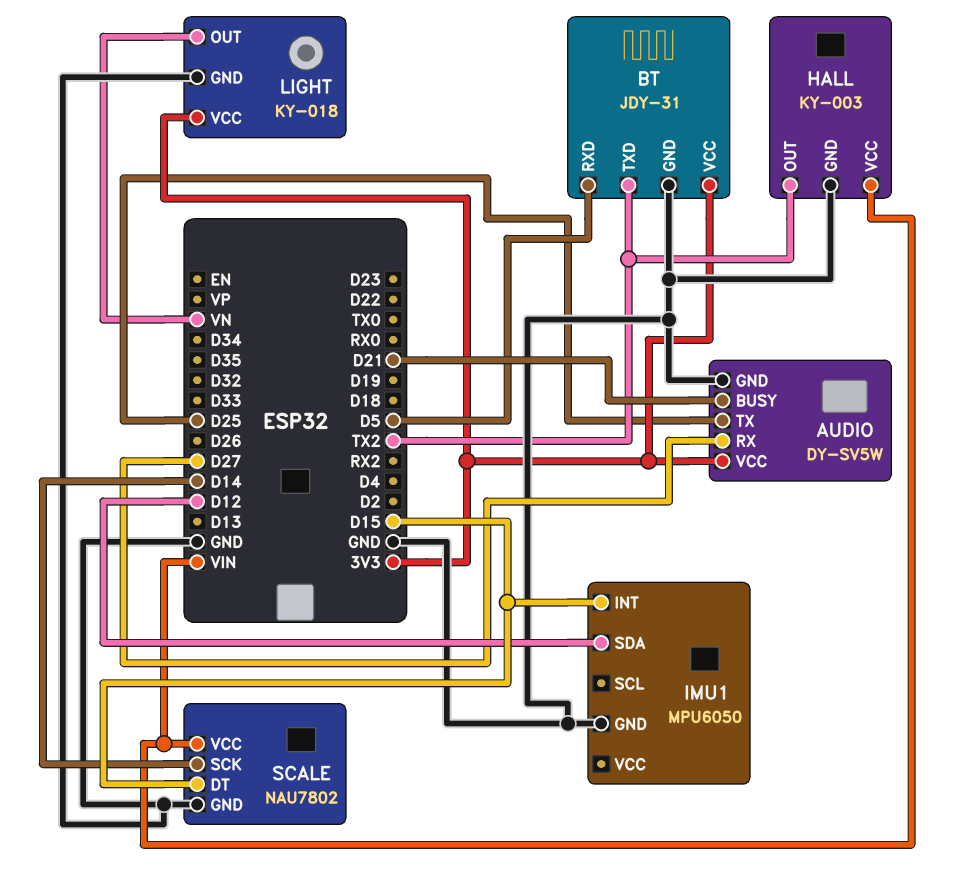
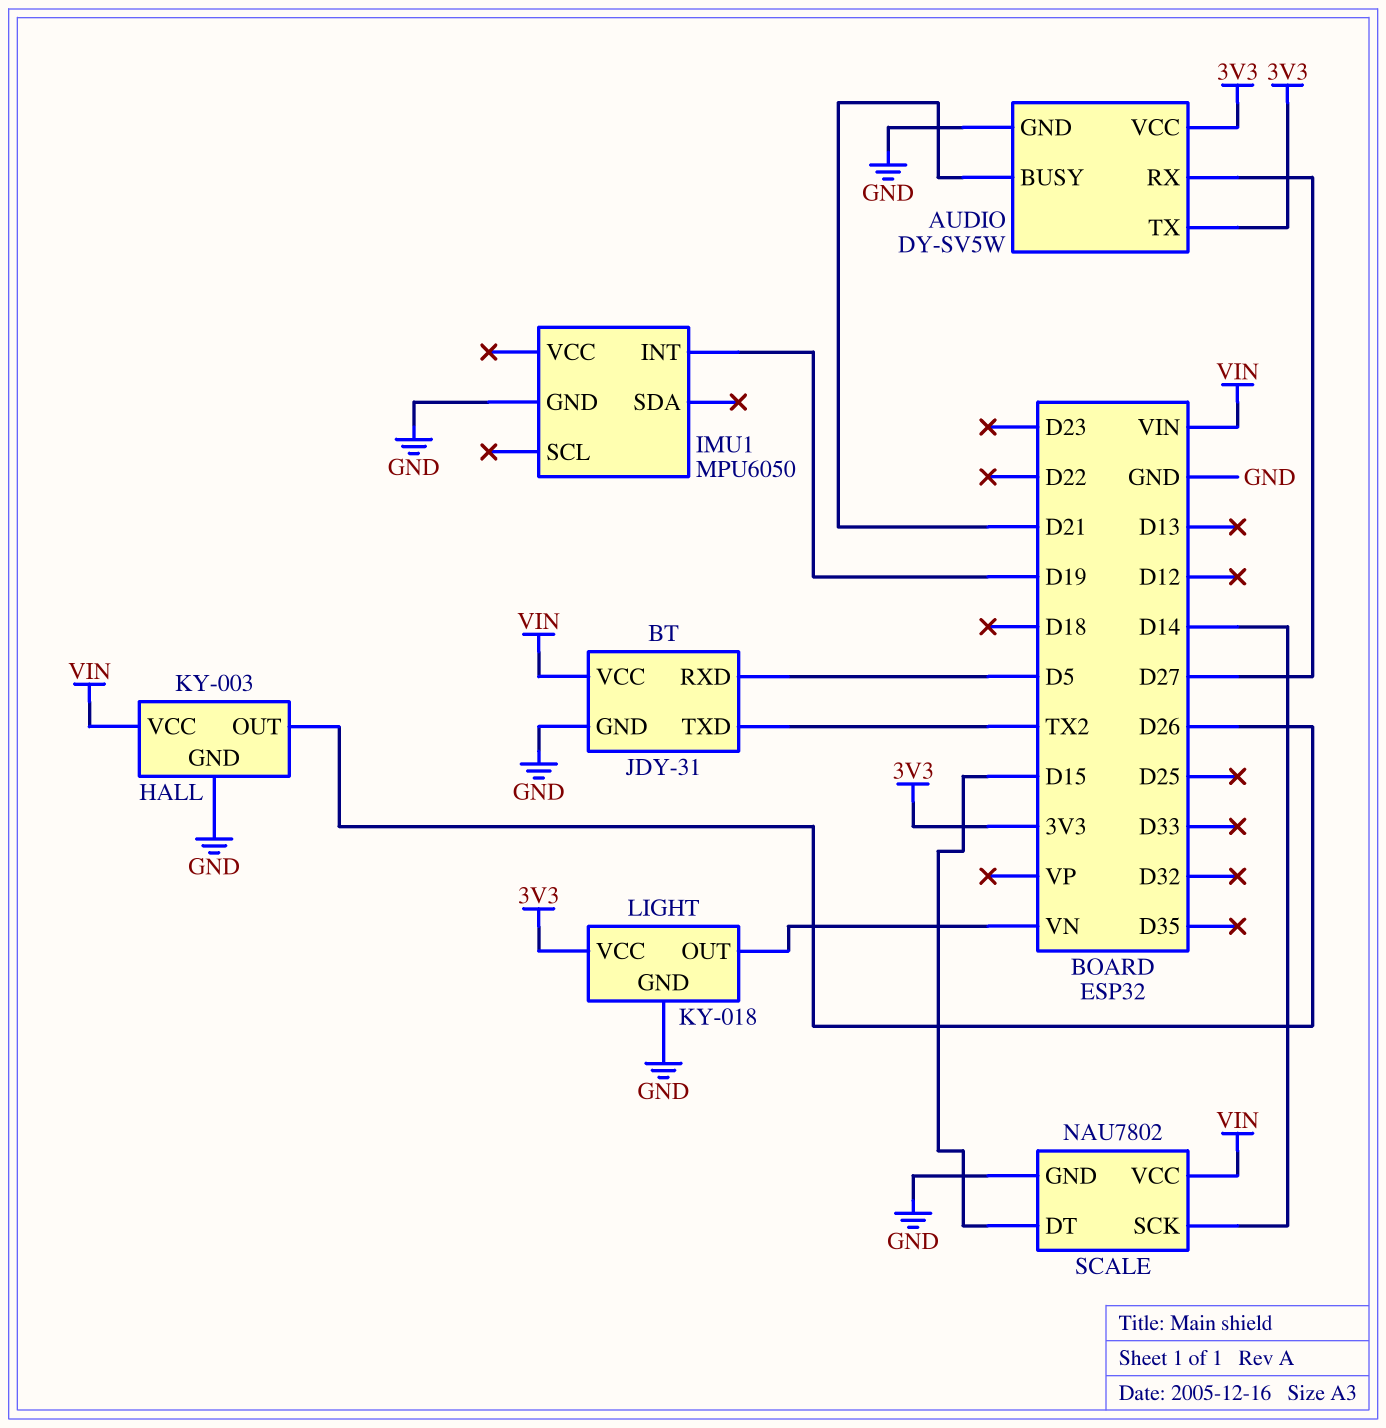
AUDIO pin TX: D25 -> 3V3
BT pin VCC: 3V3 -> VIN
HALL pin OUT: TX2 -> D26
IMU1 pin INT: D15 -> D19
IMU1 pin SDA: D12 -> none

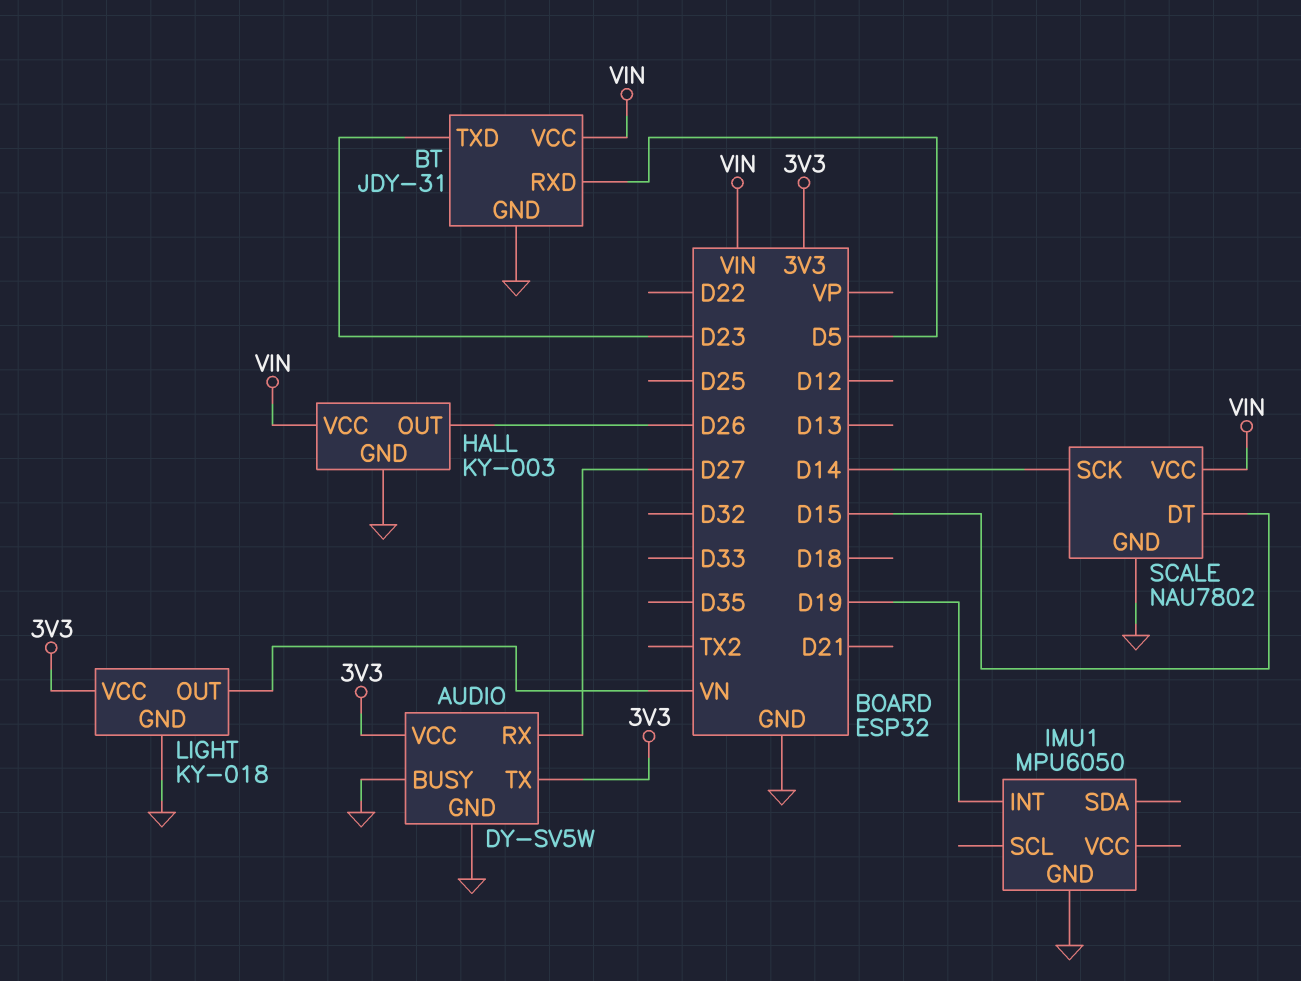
AUDIO pin BUSY: D21 -> GND
BT pin TXD: TX2 -> D23

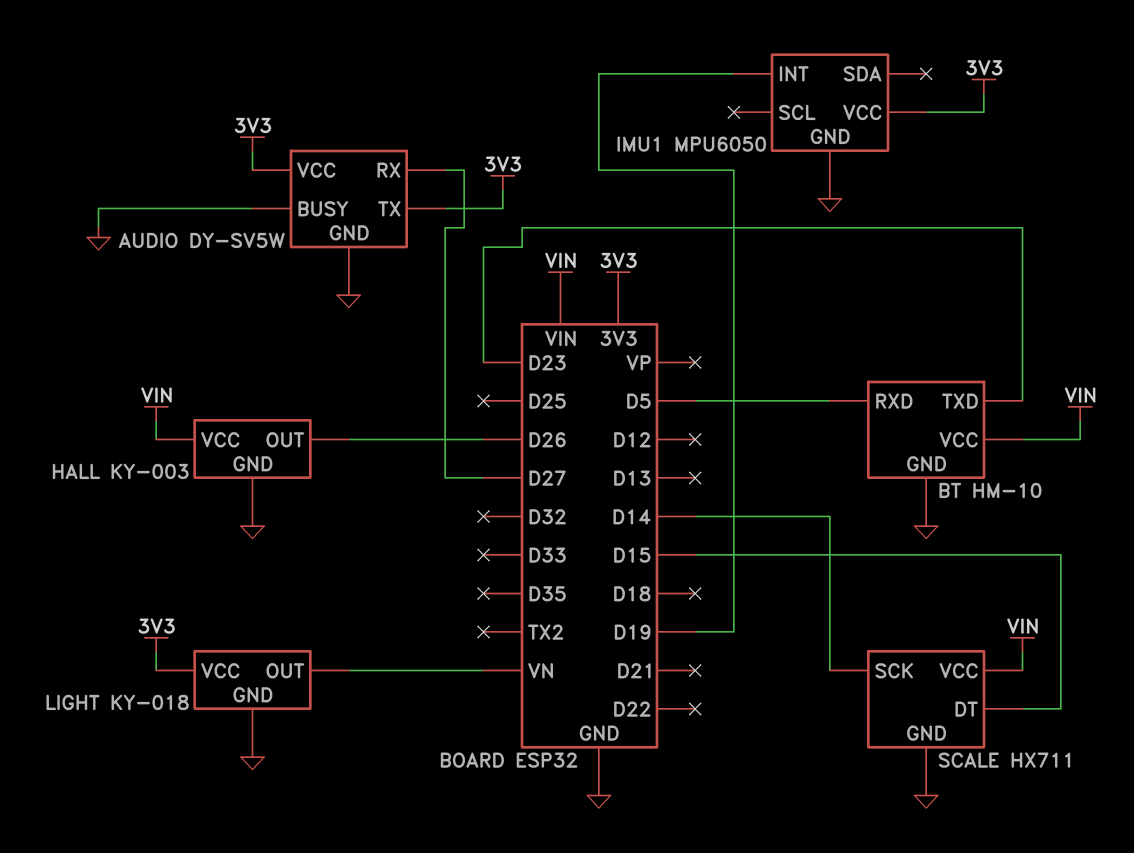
BT: JDY-31 -> HM-10
IMU1 pin VCC: none -> 3V3
SCALE: NAU7802 -> HX711

